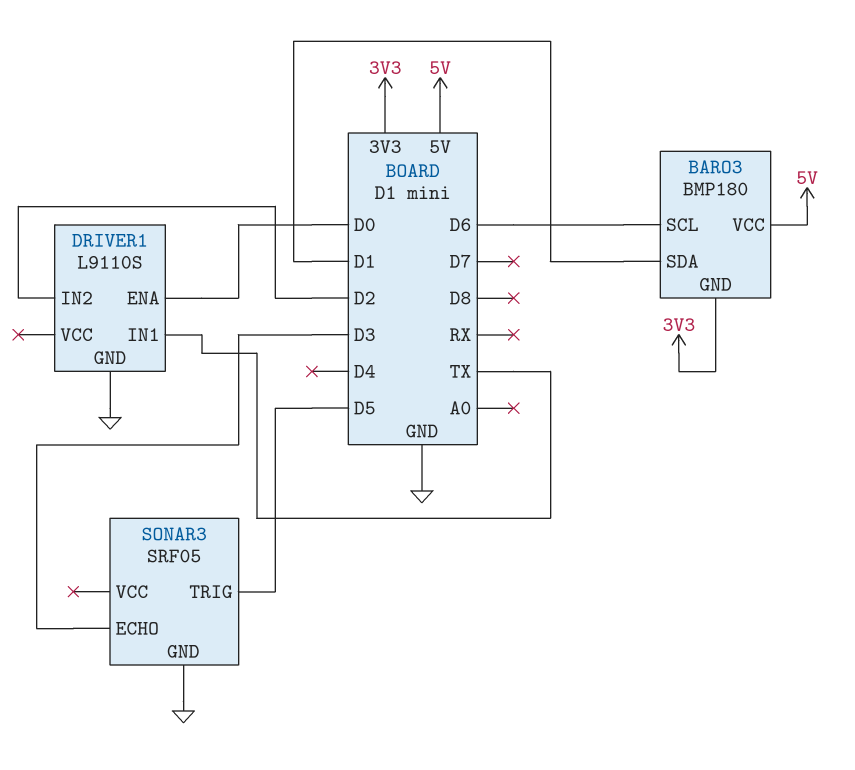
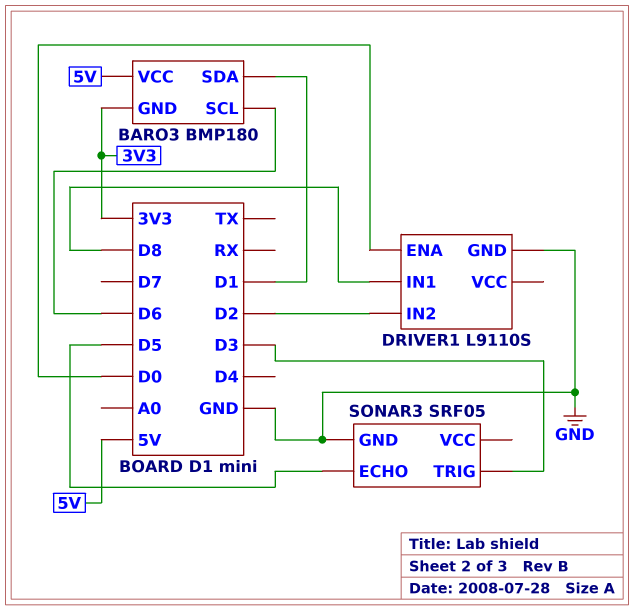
DRIVER1 pin IN1: TX -> D8
SONAR3 pin ECHO: D3 -> D5
SONAR3 pin TRIG: D5 -> D3

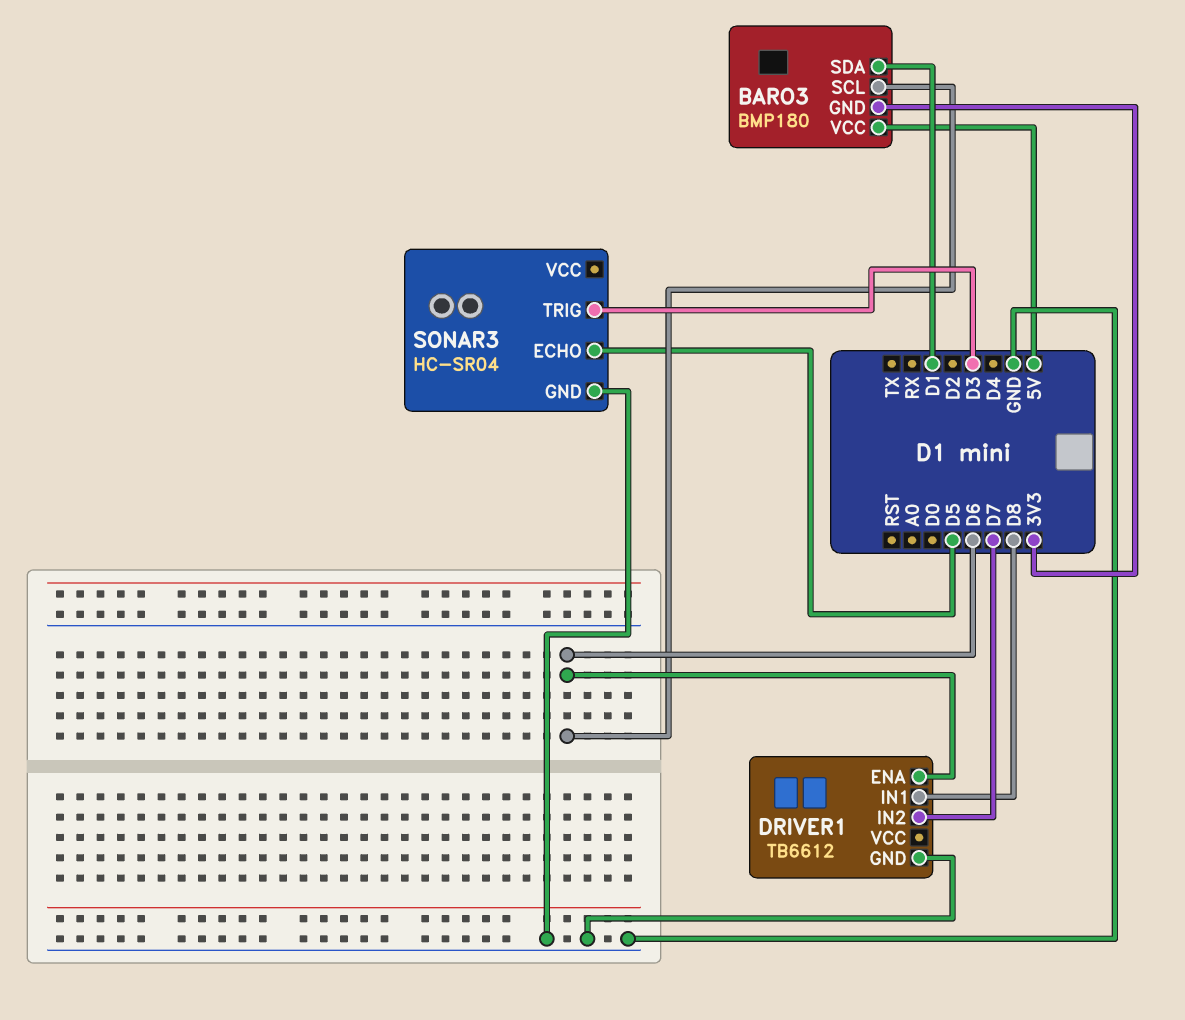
DRIVER1: L9110S -> TB6612
DRIVER1 pin ENA: D0 -> D6
DRIVER1 pin IN2: D2 -> D7
SONAR3: SRF05 -> HC-SR04

